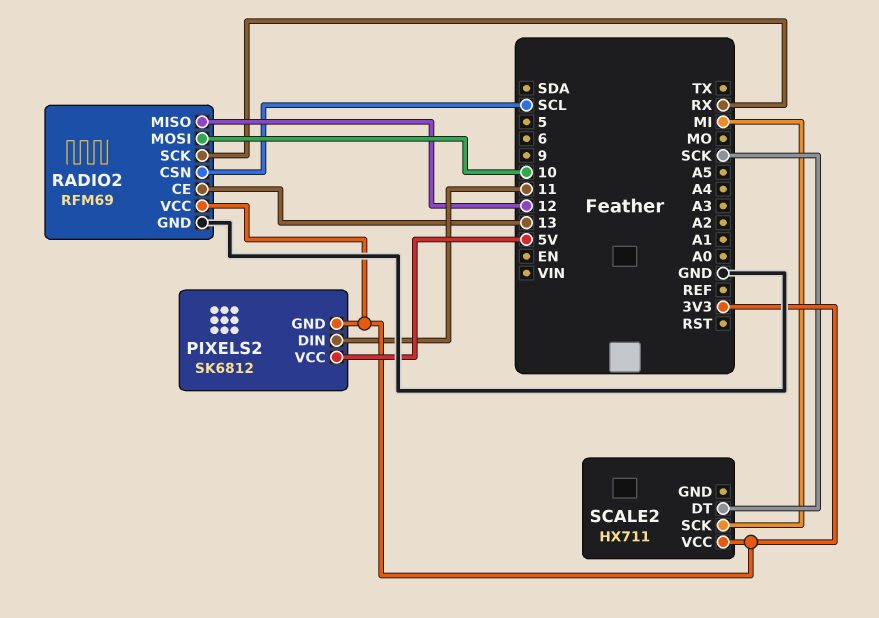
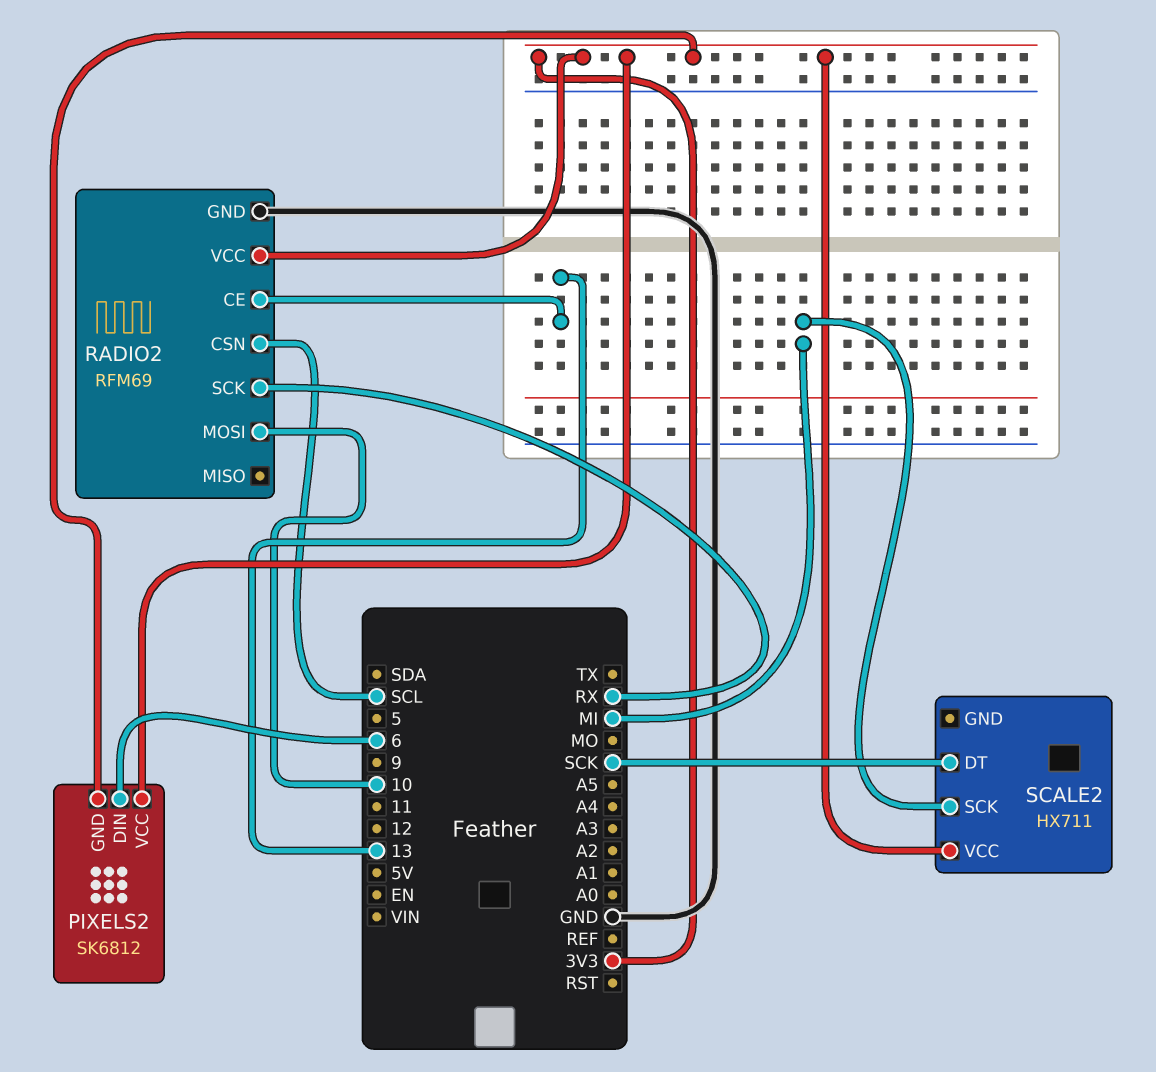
PIXELS2 pin DIN: 11 -> 6
PIXELS2 pin VCC: 5V -> 3V3
RADIO2 pin MISO: 12 -> none

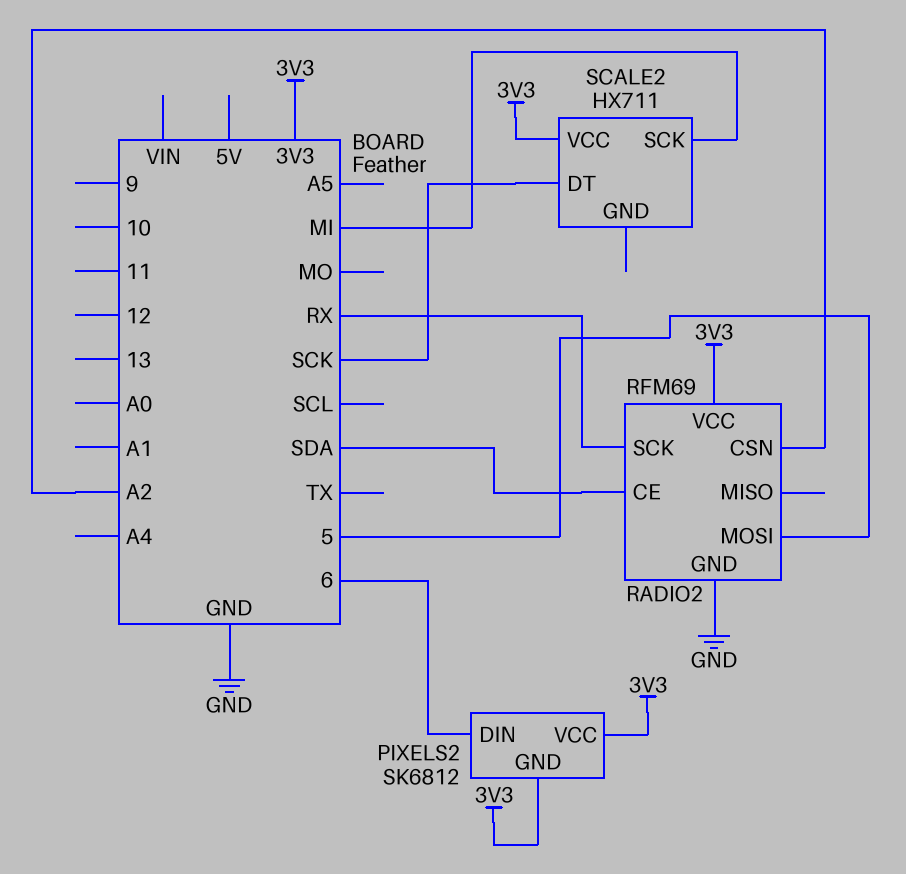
RADIO2 pin CE: 13 -> SDA
RADIO2 pin CSN: SCL -> A2
RADIO2 pin MOSI: 10 -> 5

